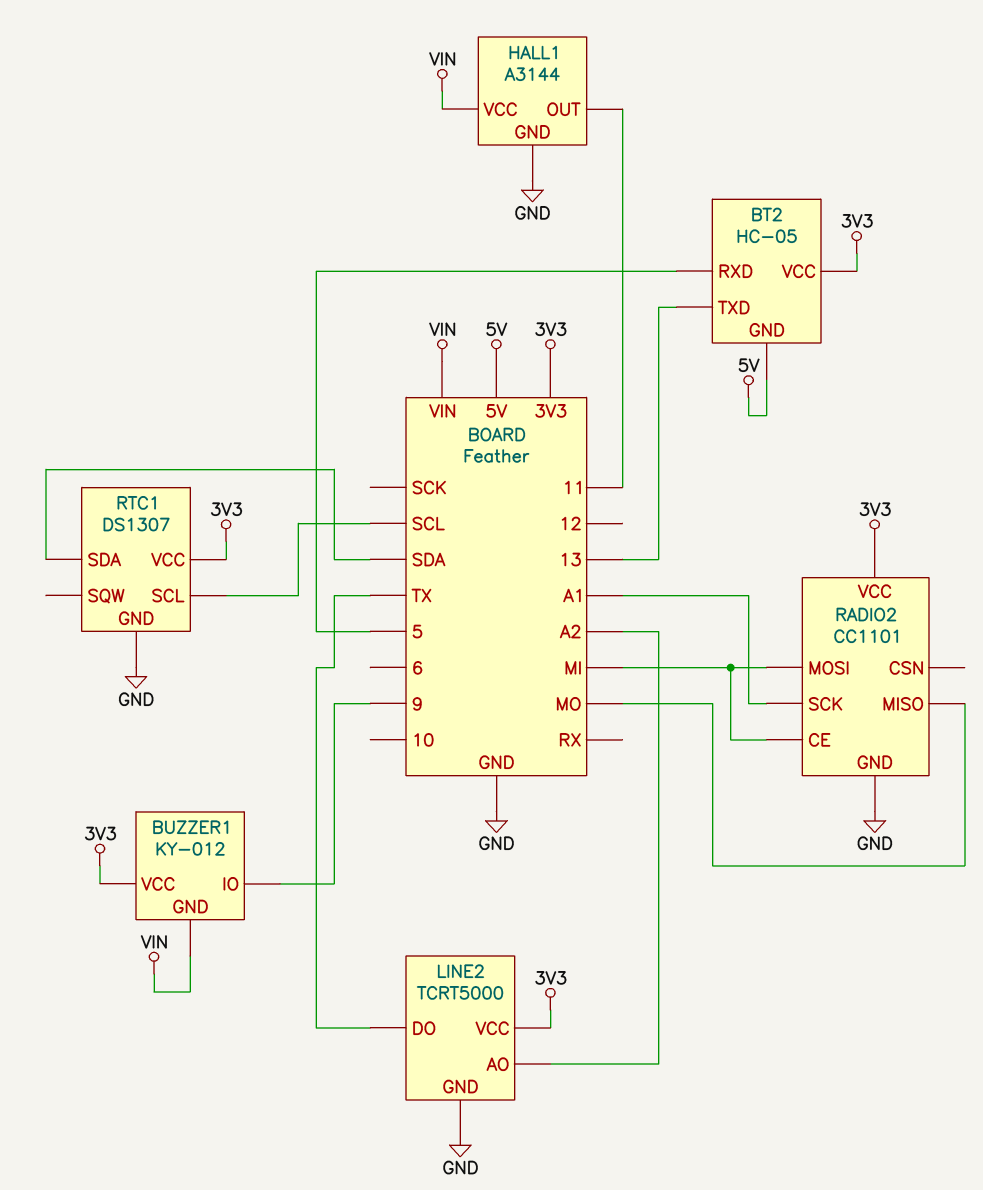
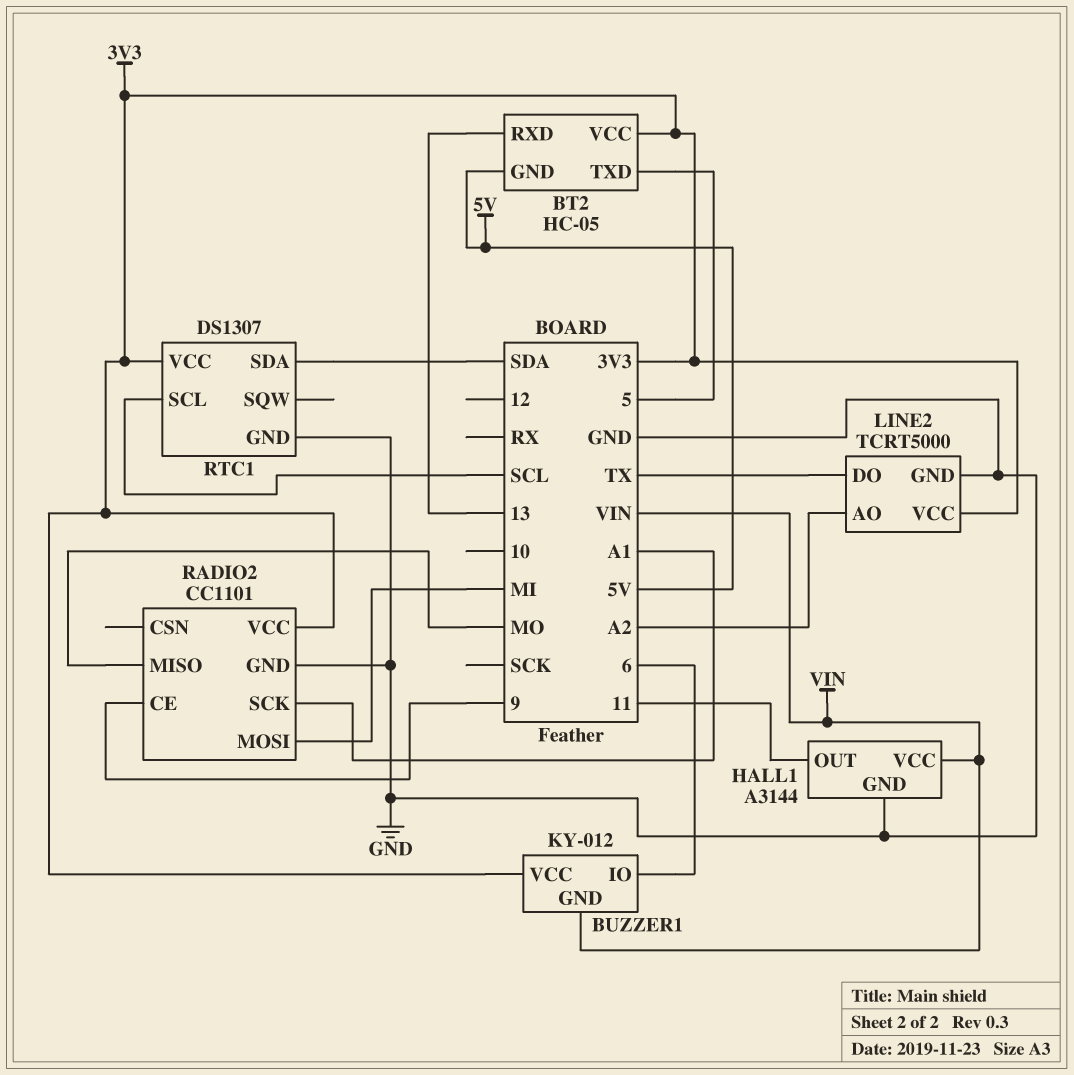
BT2 pin RXD: 5 -> 13
BT2 pin TXD: 13 -> 5
BUZZER1 pin IO: 9 -> 6
RADIO2 pin CE: MI -> 9

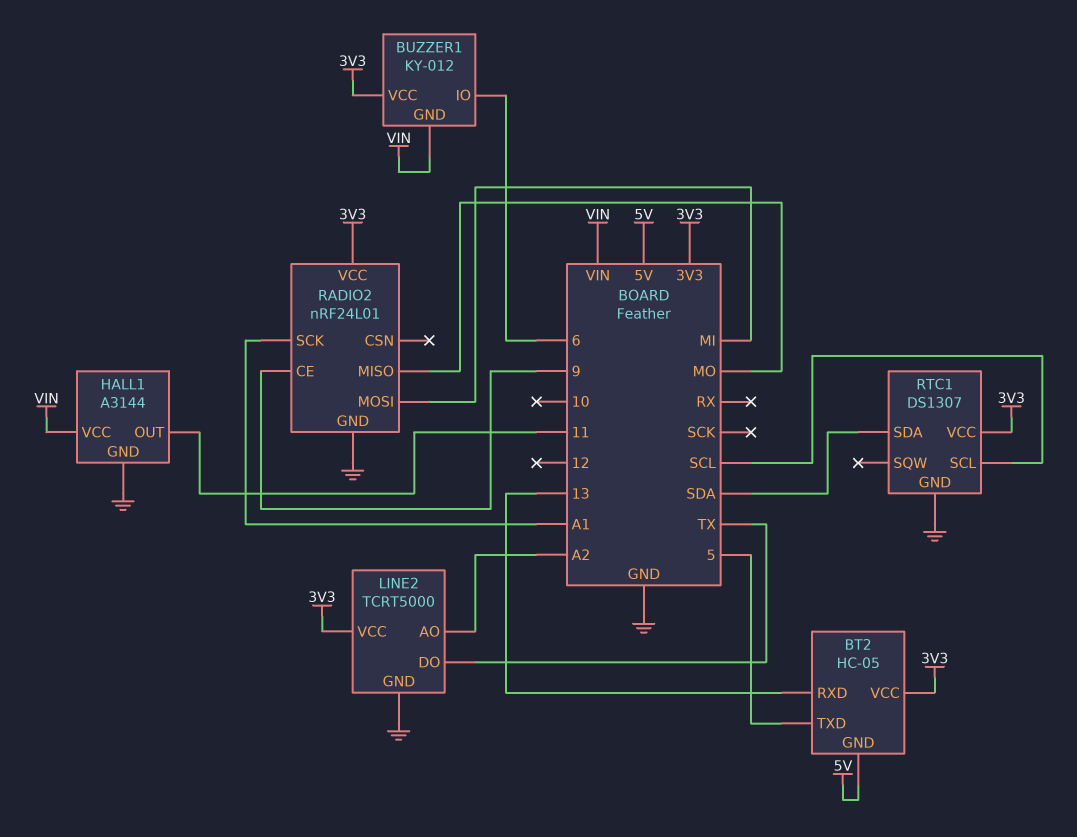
RADIO2: CC1101 -> nRF24L01

